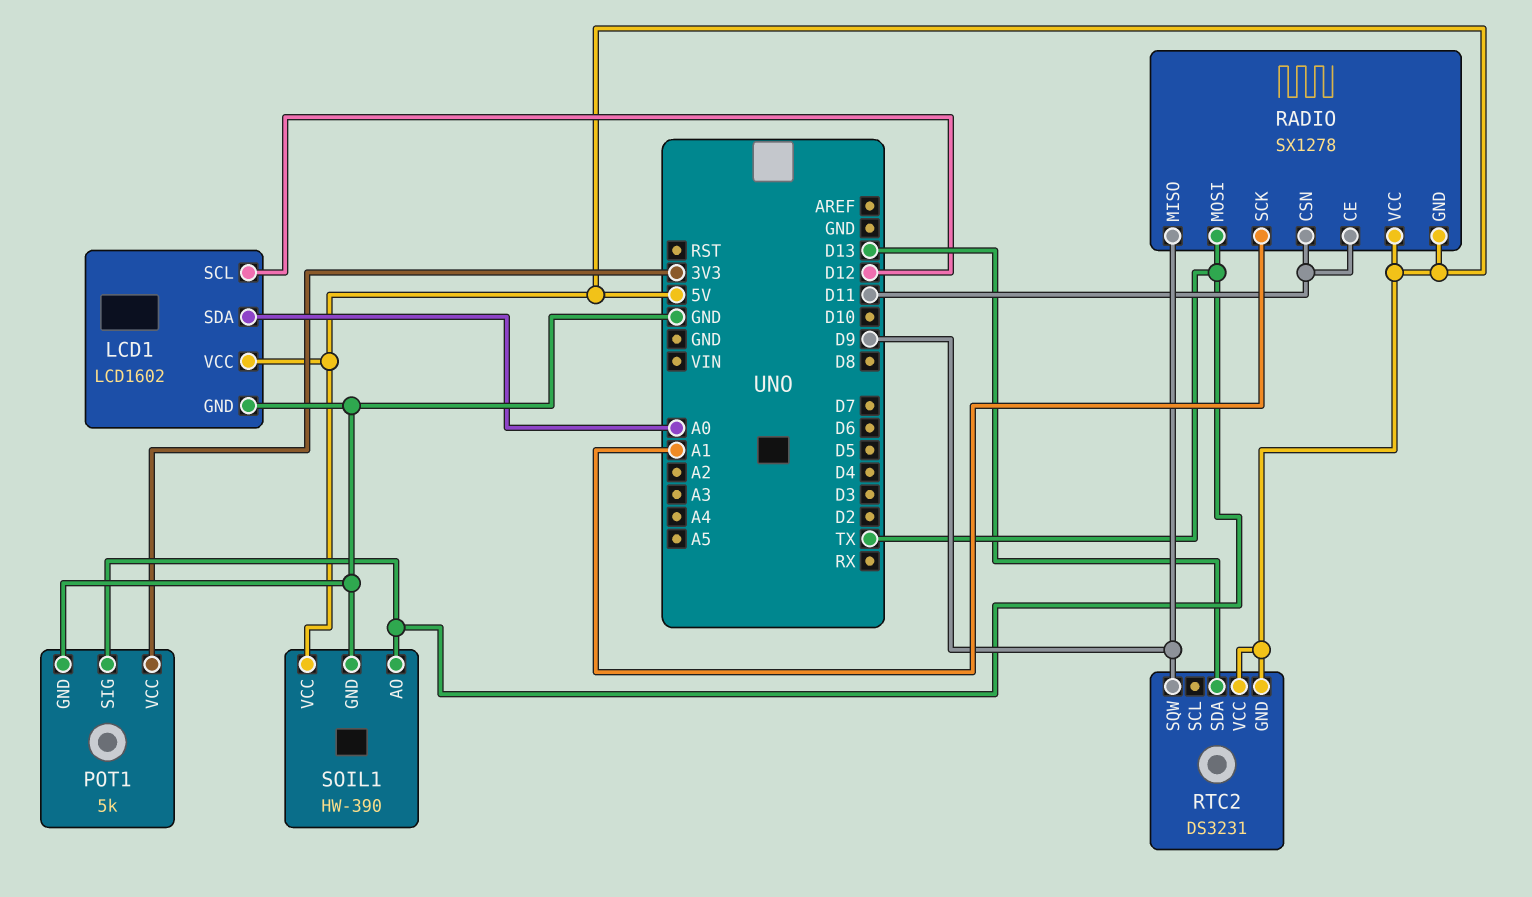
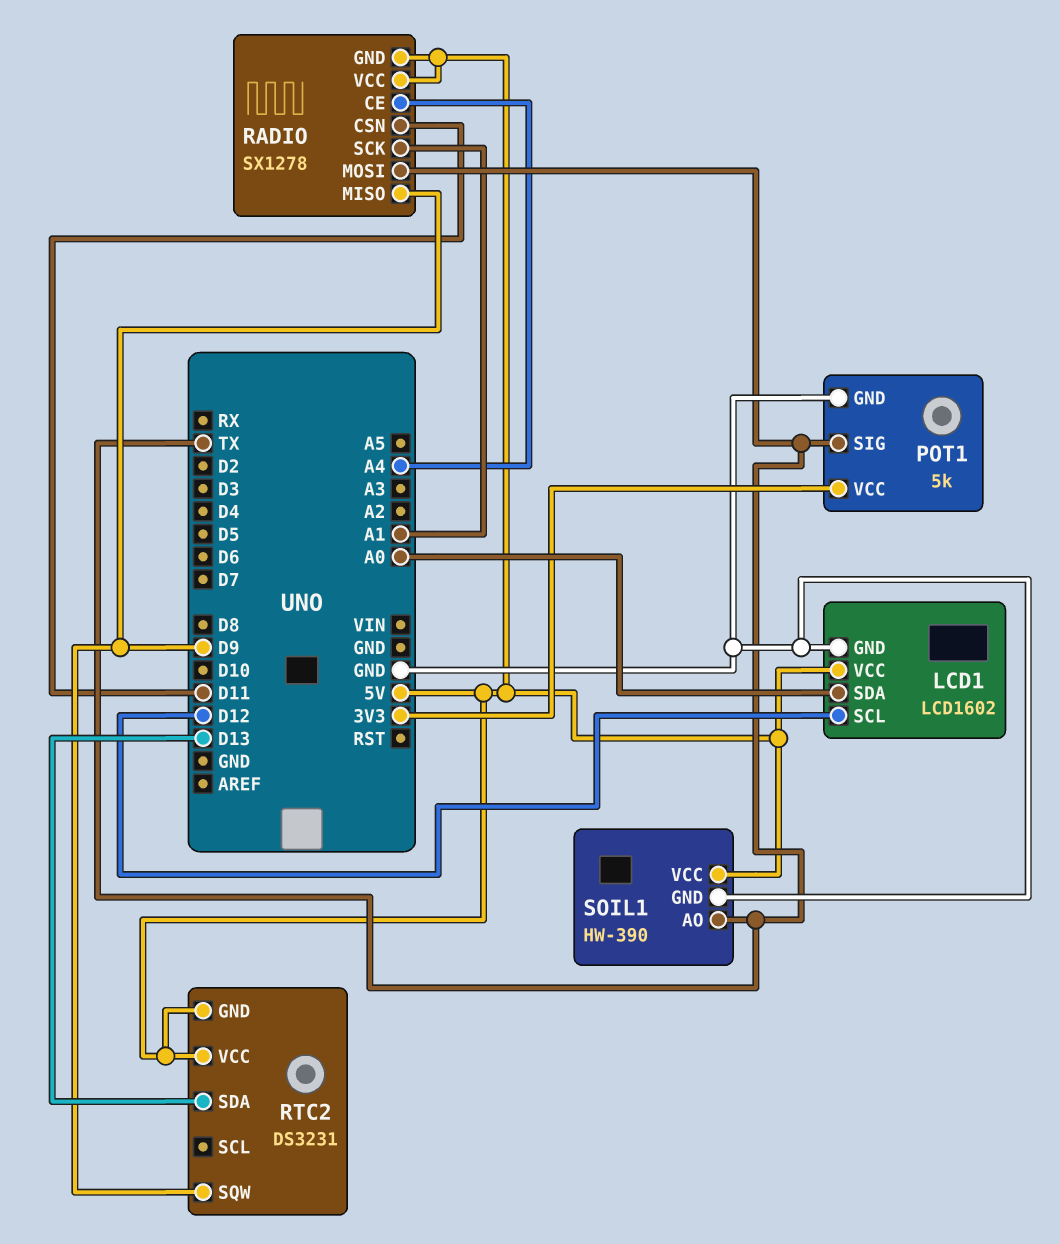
RADIO pin CE: D11 -> A4

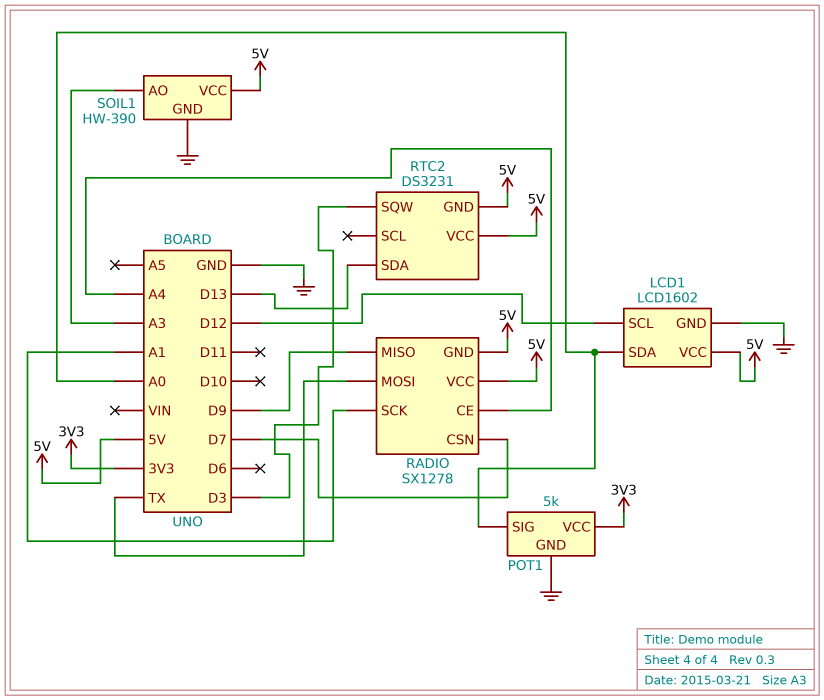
POT1 pin SIG: TX -> A0
RADIO pin CSN: D11 -> D7
RTC2 pin SQW: D9 -> D3
SOIL1 pin AO: TX -> A3

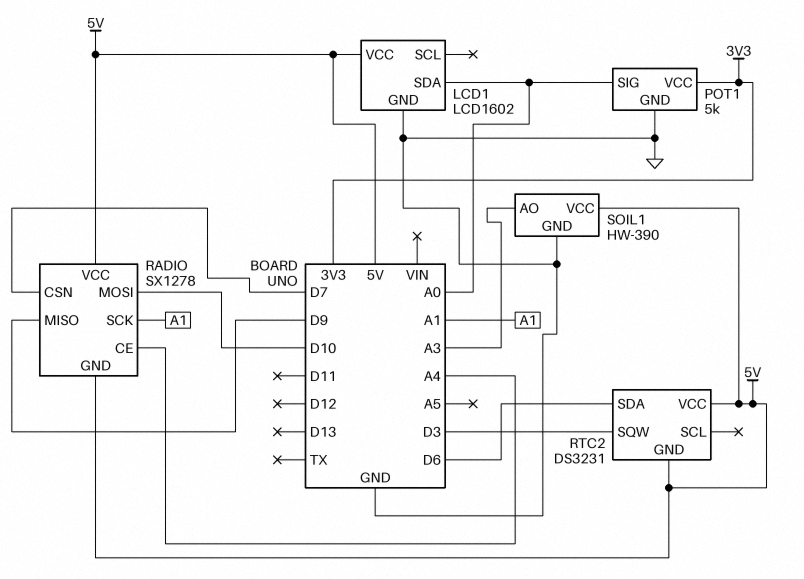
LCD1 pin SCL: D12 -> none
RADIO pin MOSI: TX -> D10
RTC2 pin SDA: D13 -> D6

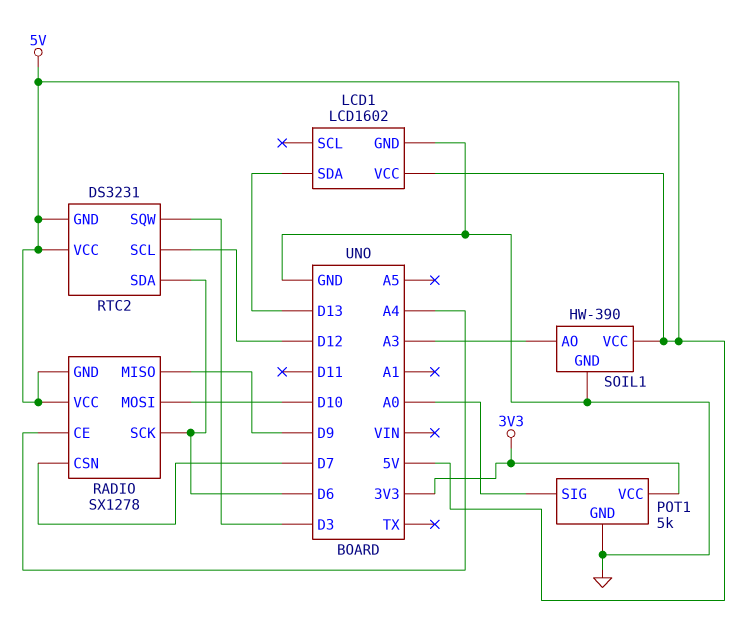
LCD1 pin SDA: A0 -> D13
RADIO pin SCK: A1 -> D6
RTC2 pin SCL: none -> D12

